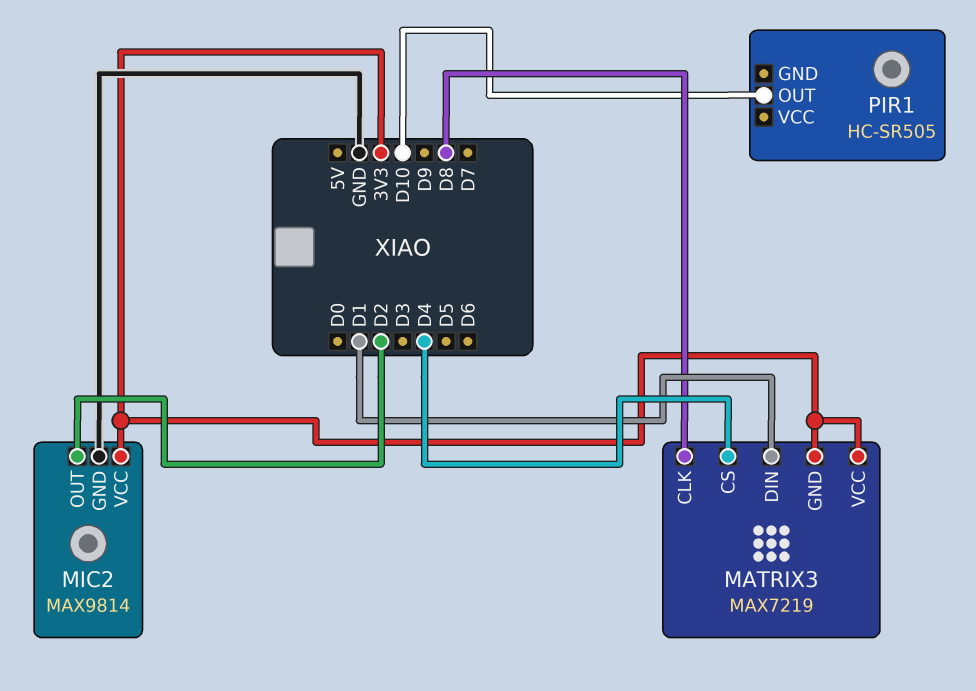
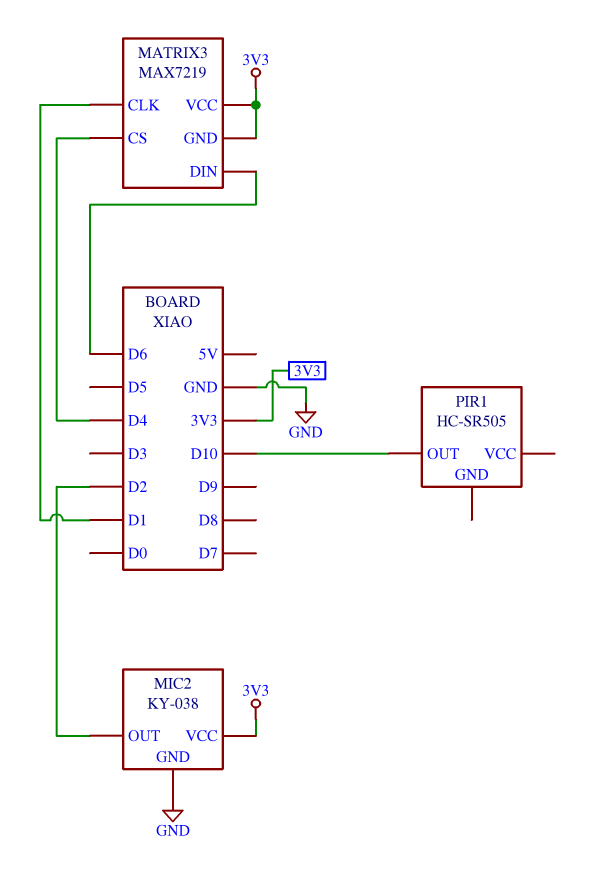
MATRIX3 pin CLK: D8 -> D1
MATRIX3 pin DIN: D1 -> D6
MIC2: MAX9814 -> KY-038

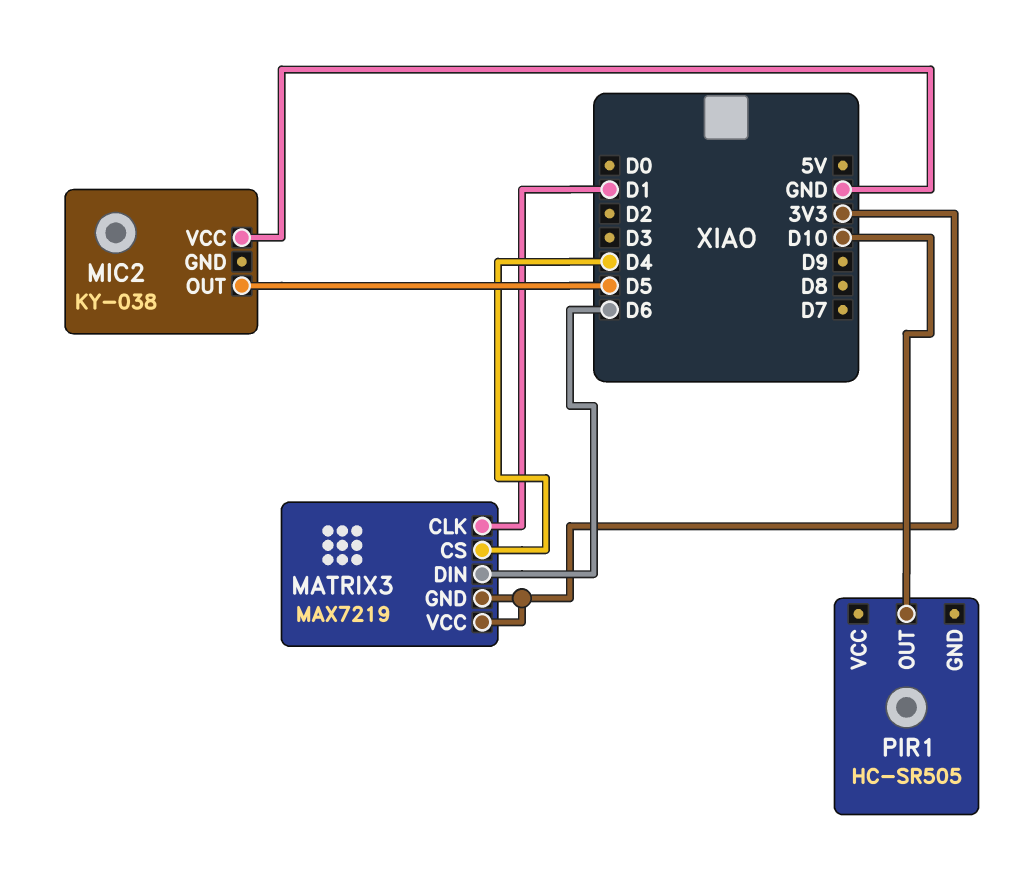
MIC2 pin GND: GND -> none
MIC2 pin OUT: D2 -> D5
MIC2 pin VCC: 3V3 -> GND

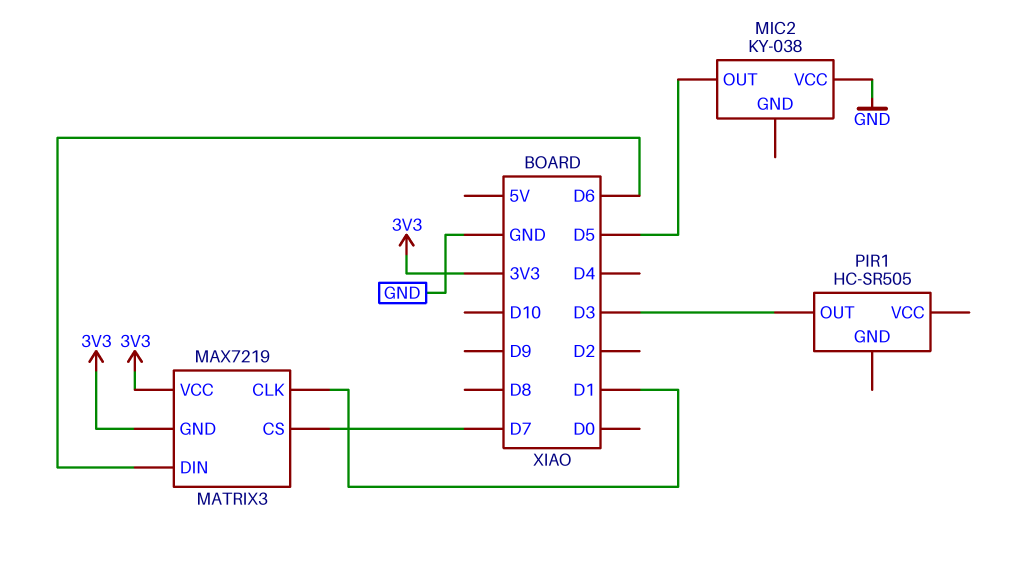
MATRIX3 pin CS: D4 -> D7
PIR1 pin OUT: D10 -> D3

